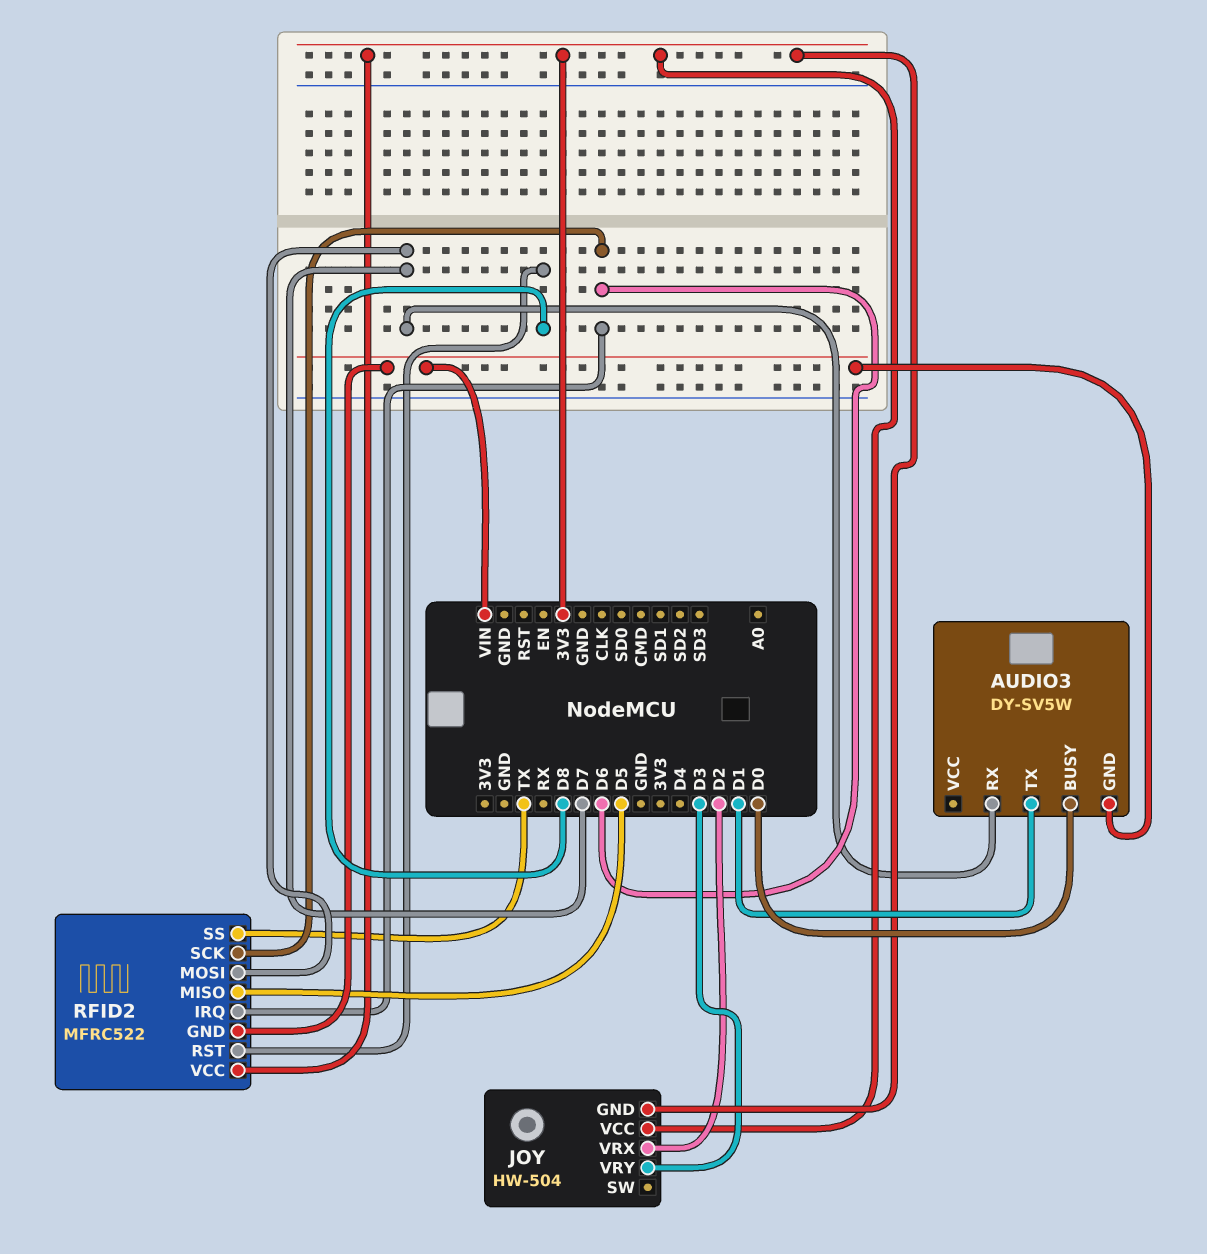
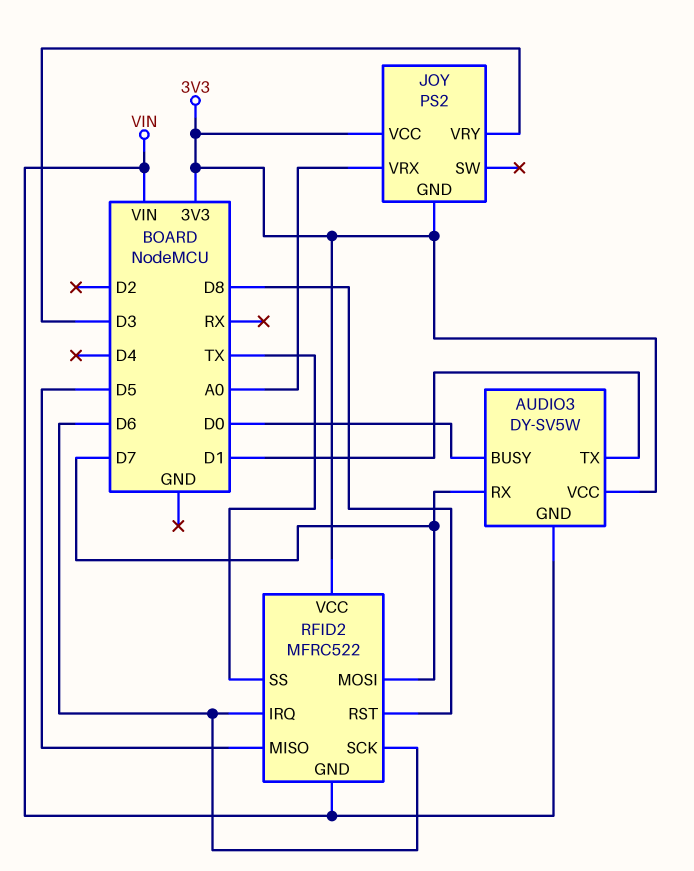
AUDIO3 pin VCC: none -> 3V3
JOY: HW-504 -> PS2
JOY pin VRX: D2 -> A0

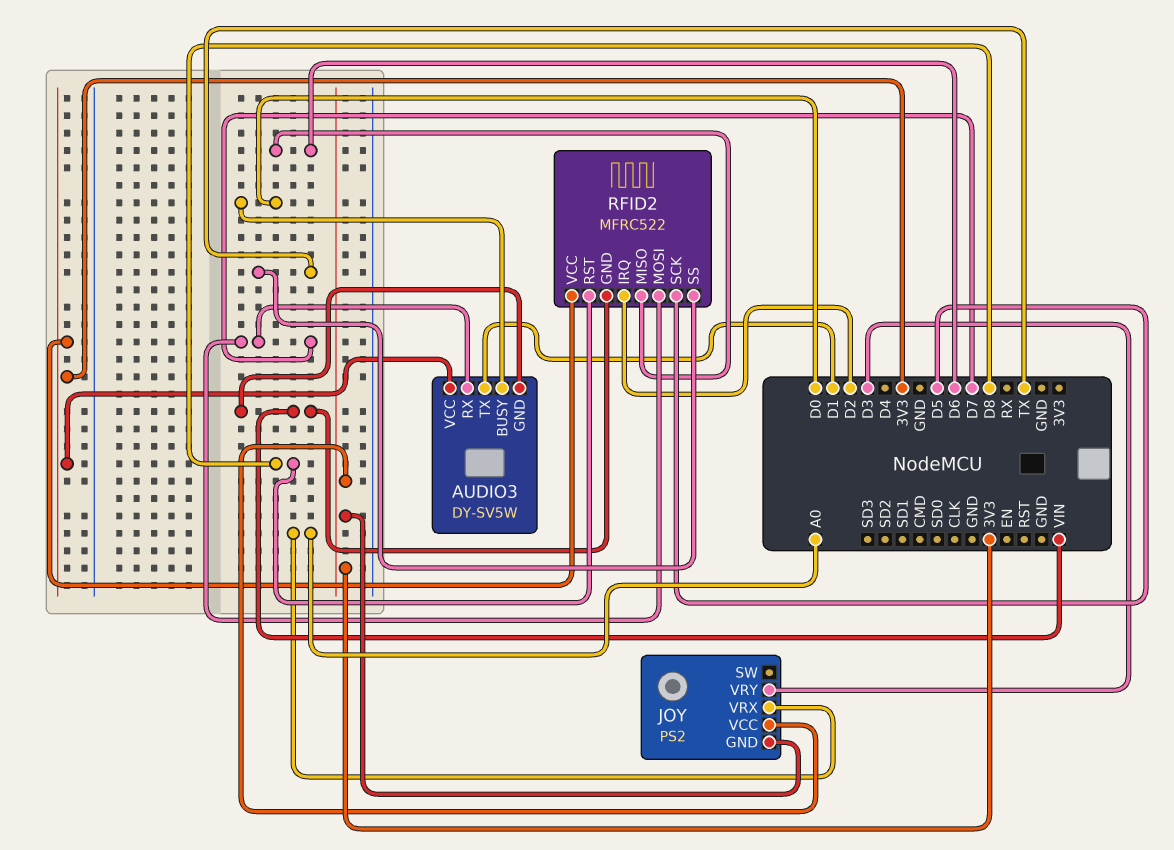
RFID2 pin IRQ: D6 -> D2
RFID2 pin MISO: D5 -> D6
RFID2 pin SCK: D6 -> D5

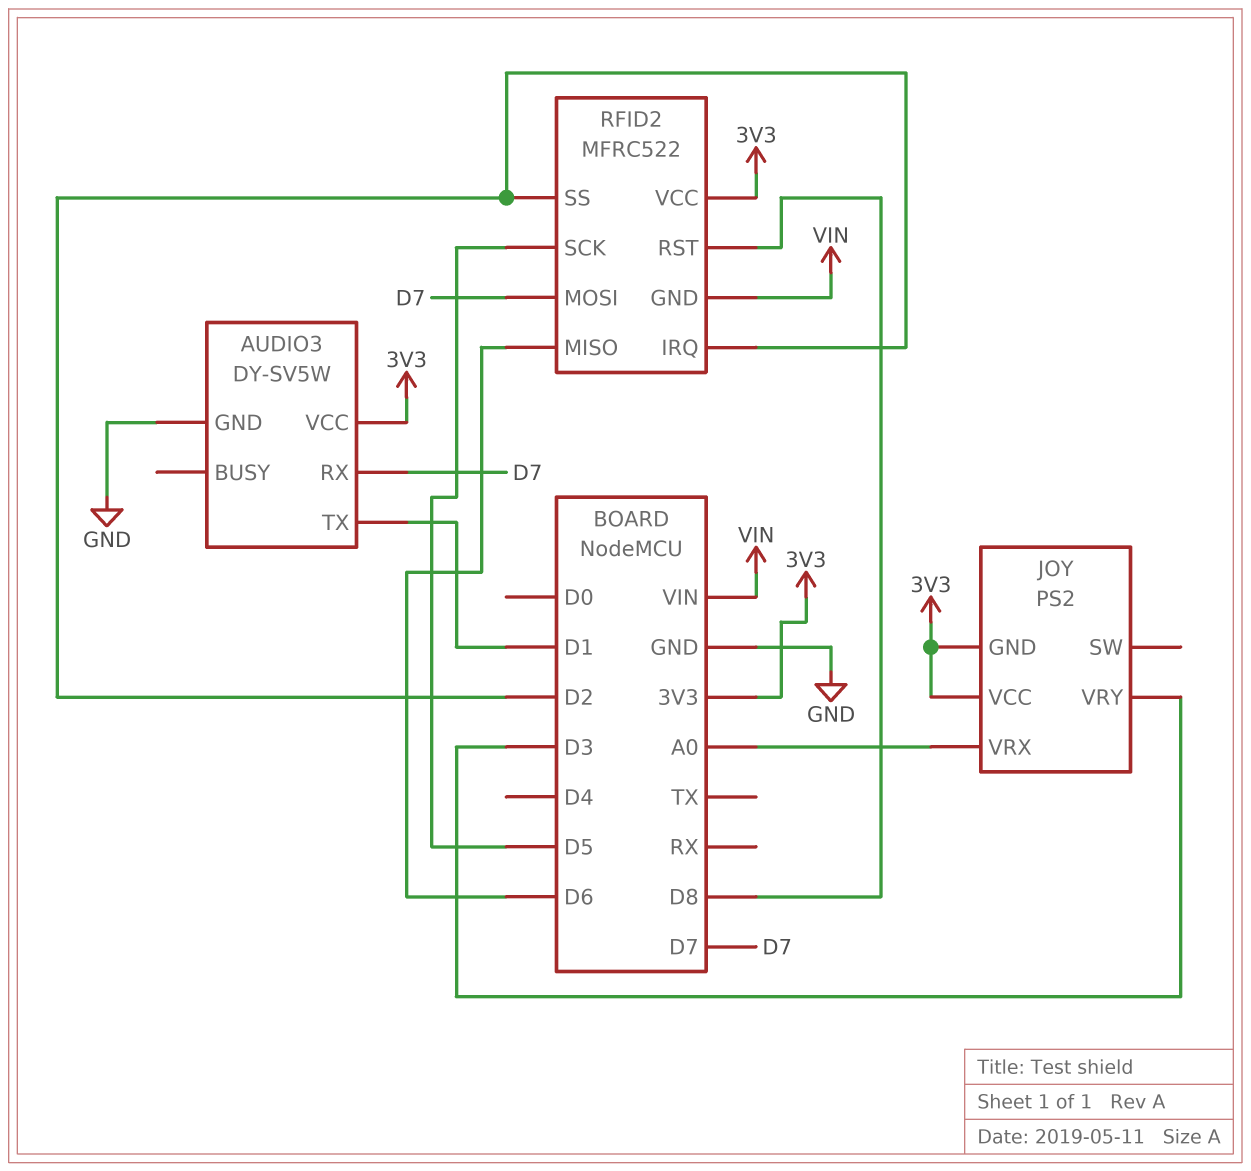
AUDIO3 pin BUSY: D0 -> none
AUDIO3 pin GND: VIN -> GND
RFID2 pin SS: TX -> D2

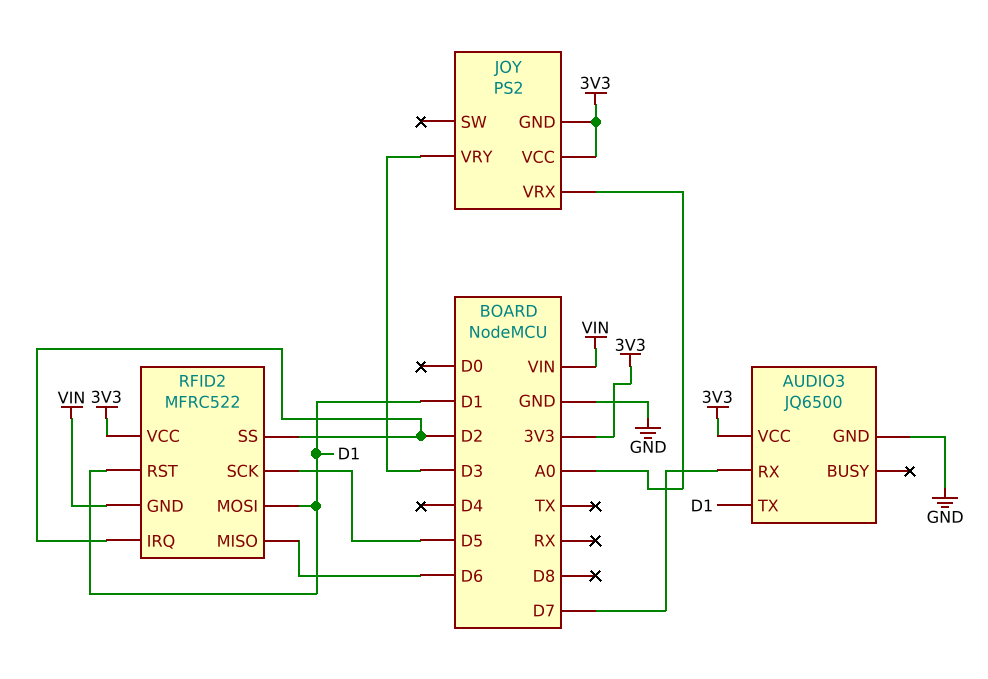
AUDIO3: DY-SV5W -> JQ6500
RFID2 pin MOSI: D7 -> D1
RFID2 pin RST: D8 -> D1

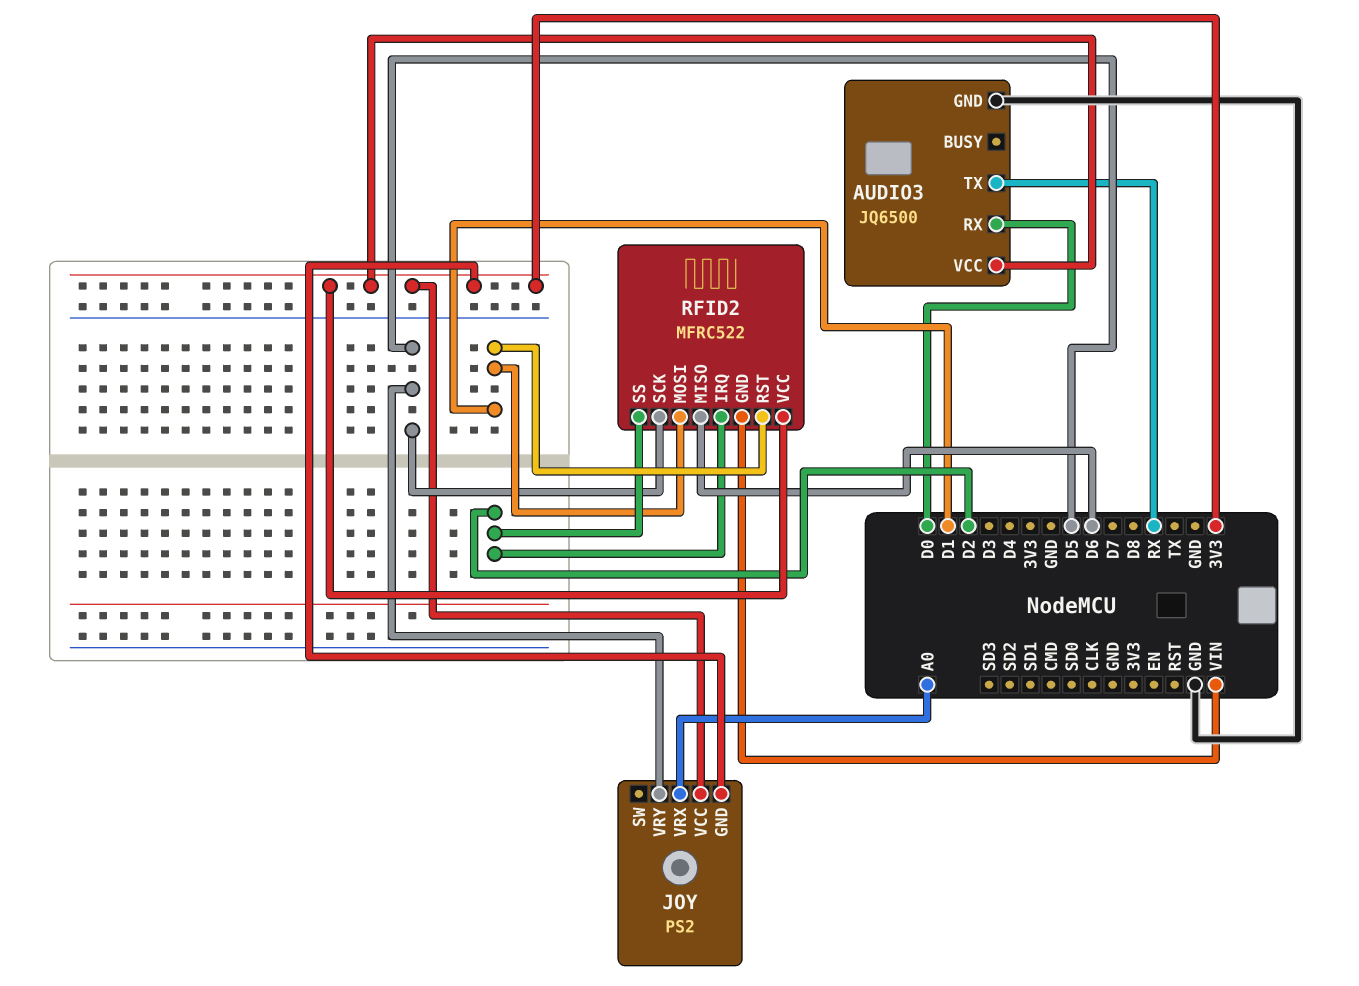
AUDIO3 pin RX: D7 -> D0
AUDIO3 pin TX: D1 -> RX
JOY pin VRY: D3 -> D5

